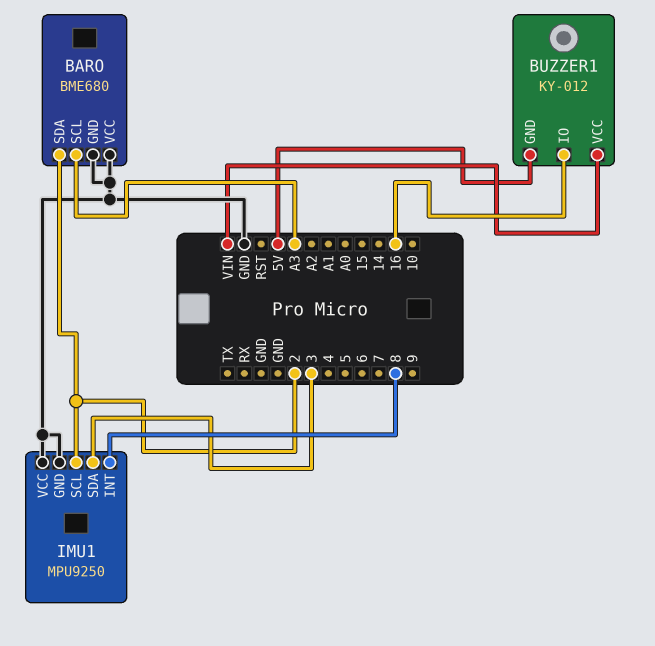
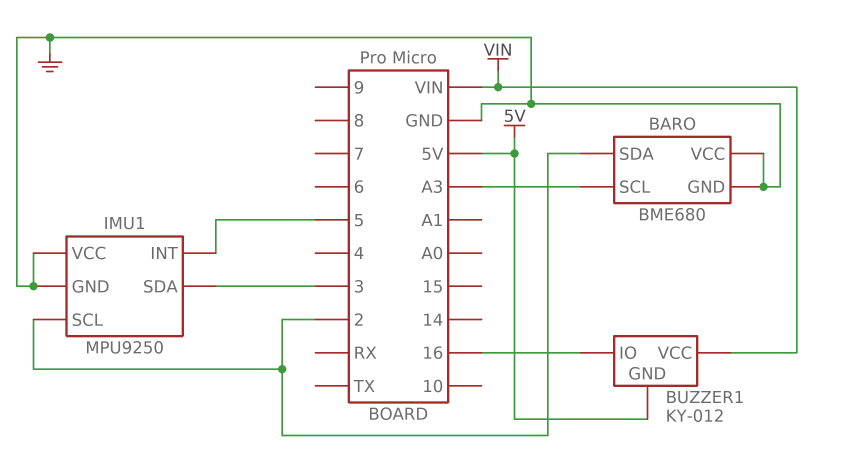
IMU1 pin INT: 8 -> 5

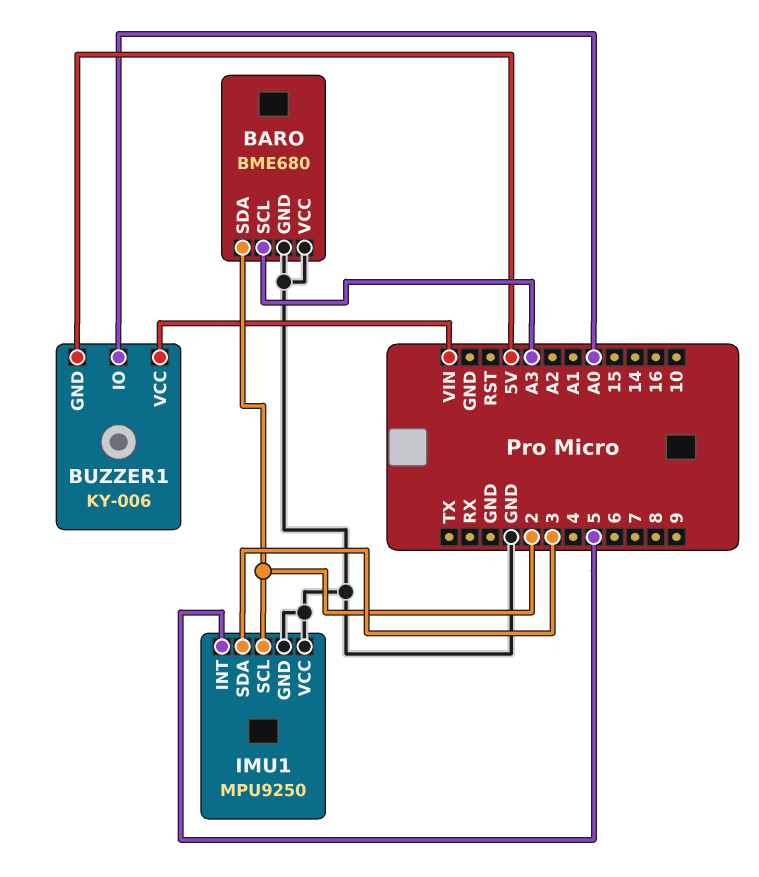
BUZZER1: KY-012 -> KY-006
BUZZER1 pin IO: 16 -> A0

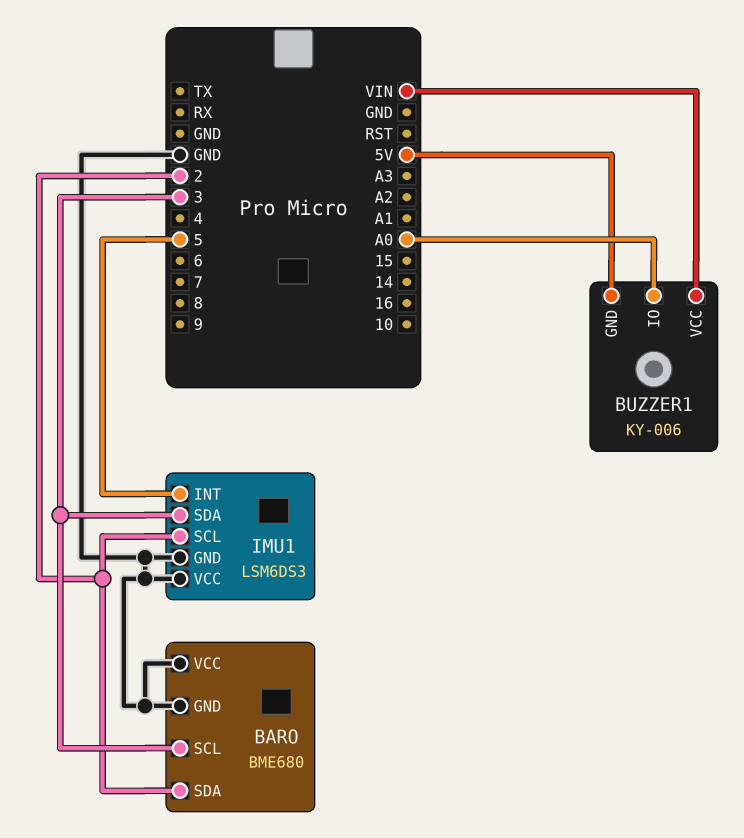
BARO pin SCL: A3 -> 3
IMU1: MPU9250 -> LSM6DS3

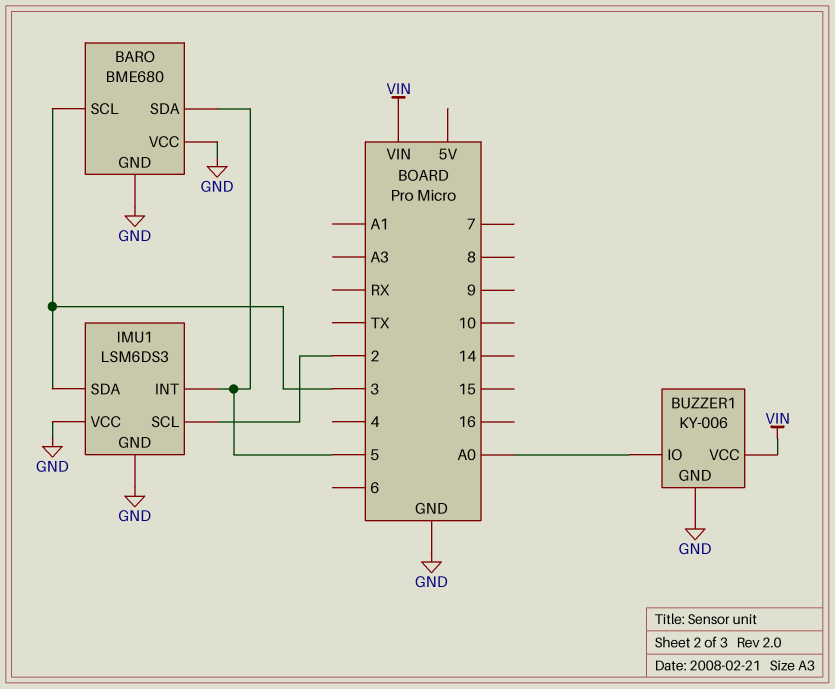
BARO pin SDA: 2 -> 5
BUZZER1 pin GND: 5V -> GND

